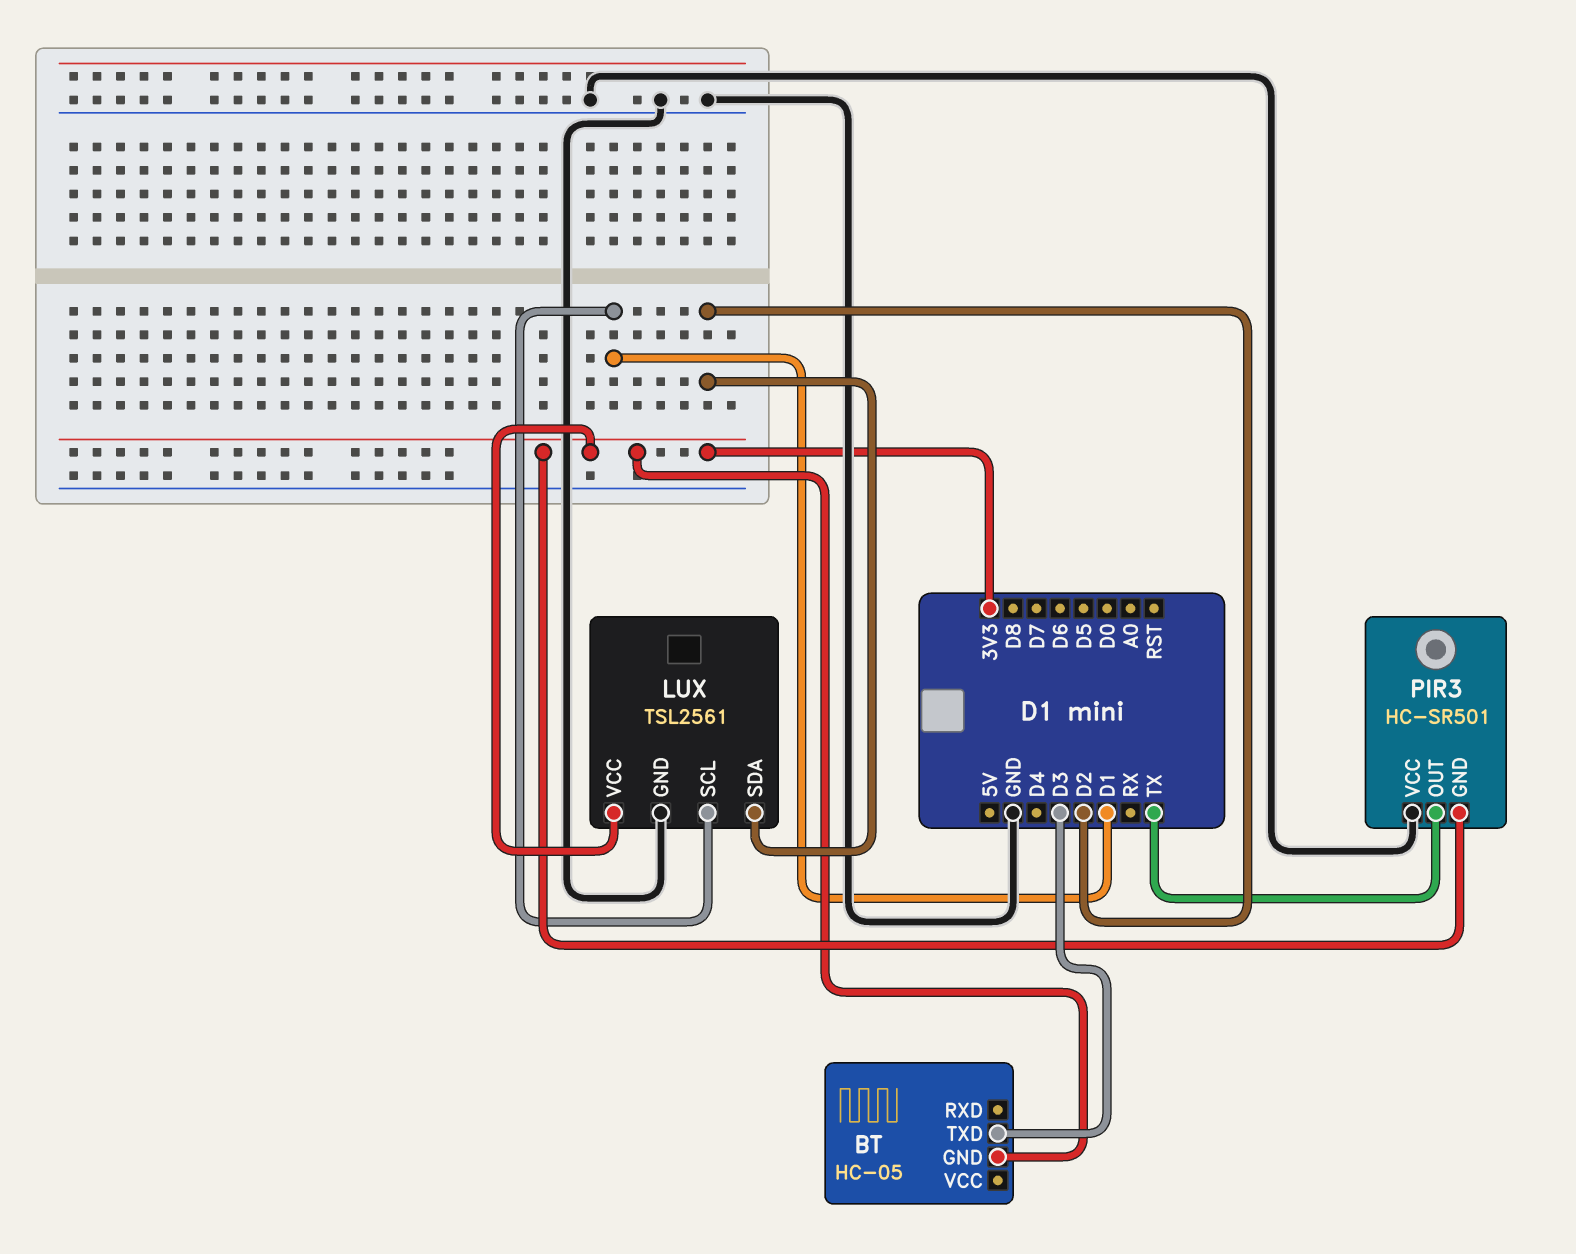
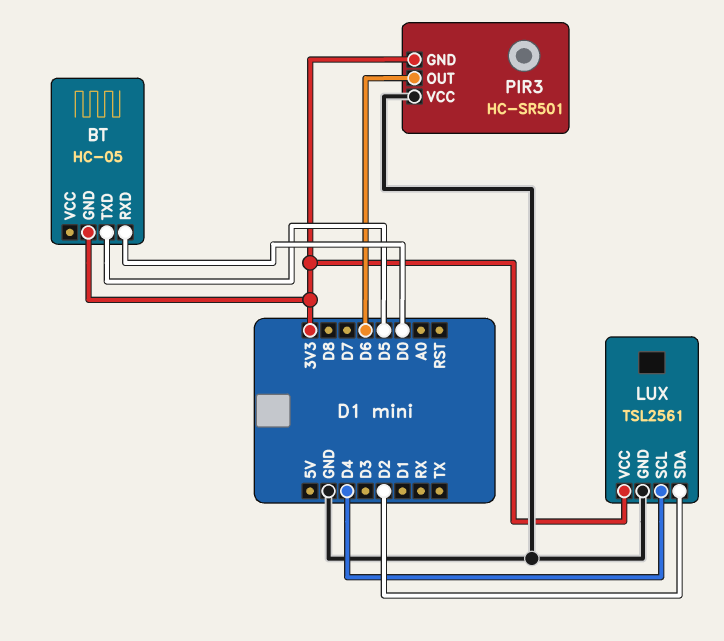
BT pin RXD: none -> D0
BT pin TXD: D3 -> D5
LUX pin SCL: D1 -> D4
PIR3 pin OUT: TX -> D6

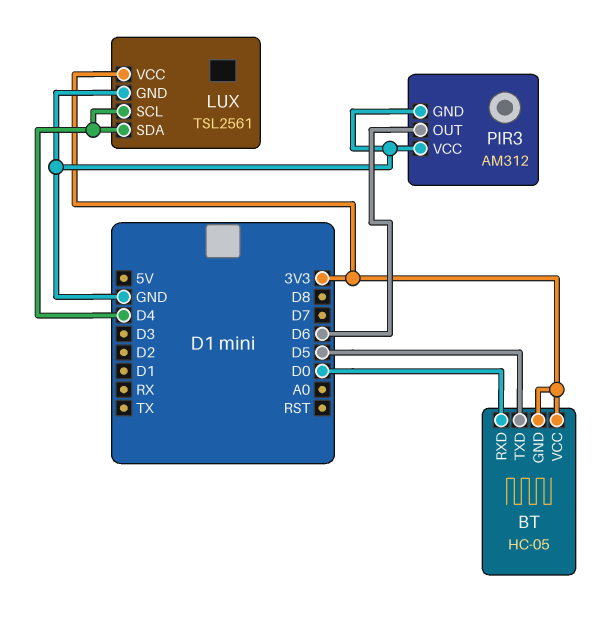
BT pin VCC: none -> 3V3
LUX pin SDA: D2 -> D4
PIR3: HC-SR501 -> AM312
PIR3 pin GND: 3V3 -> GND

